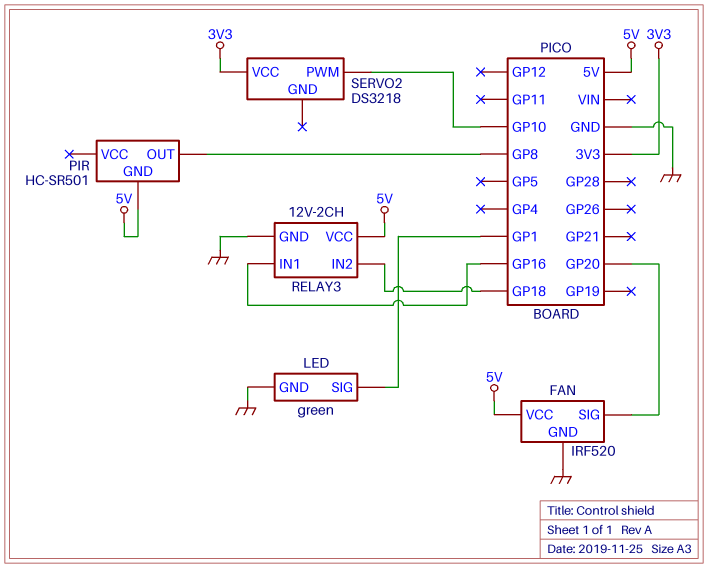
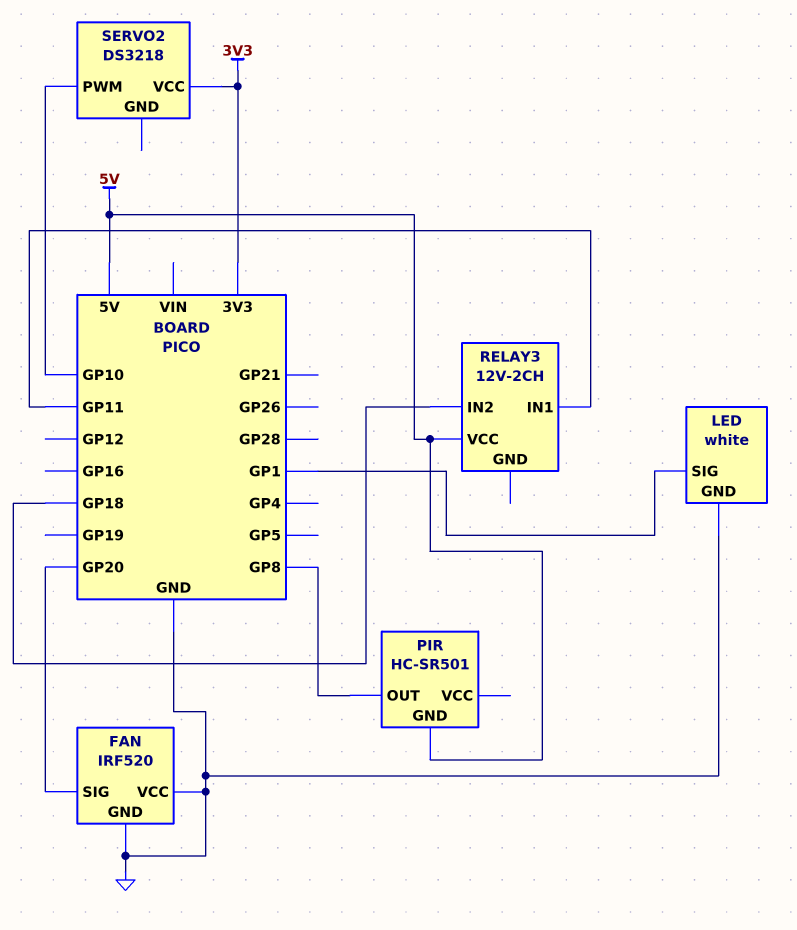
FAN pin VCC: 5V -> GND
LED: green -> white
RELAY3 pin GND: GND -> none
RELAY3 pin IN1: GP16 -> GP11

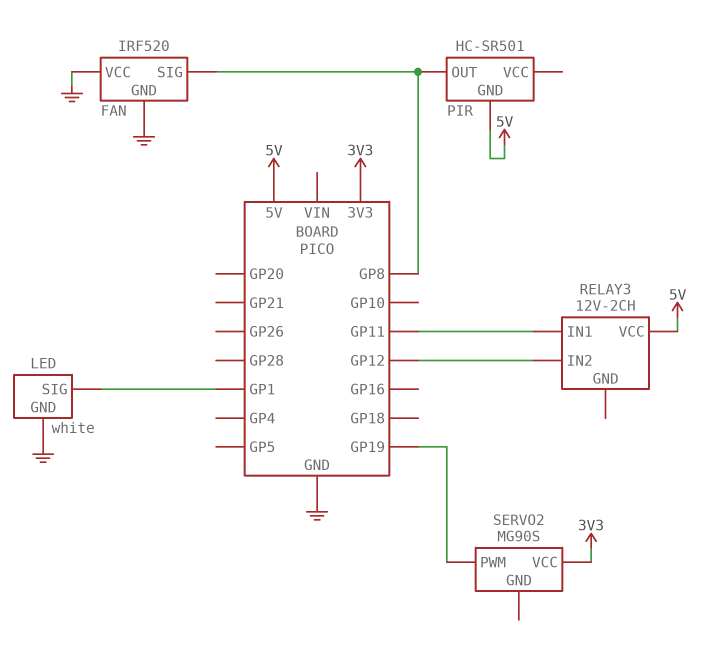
FAN pin SIG: GP20 -> GP8
RELAY3 pin IN2: GP18 -> GP12
SERVO2: DS3218 -> MG90S
SERVO2 pin PWM: GP10 -> GP19

